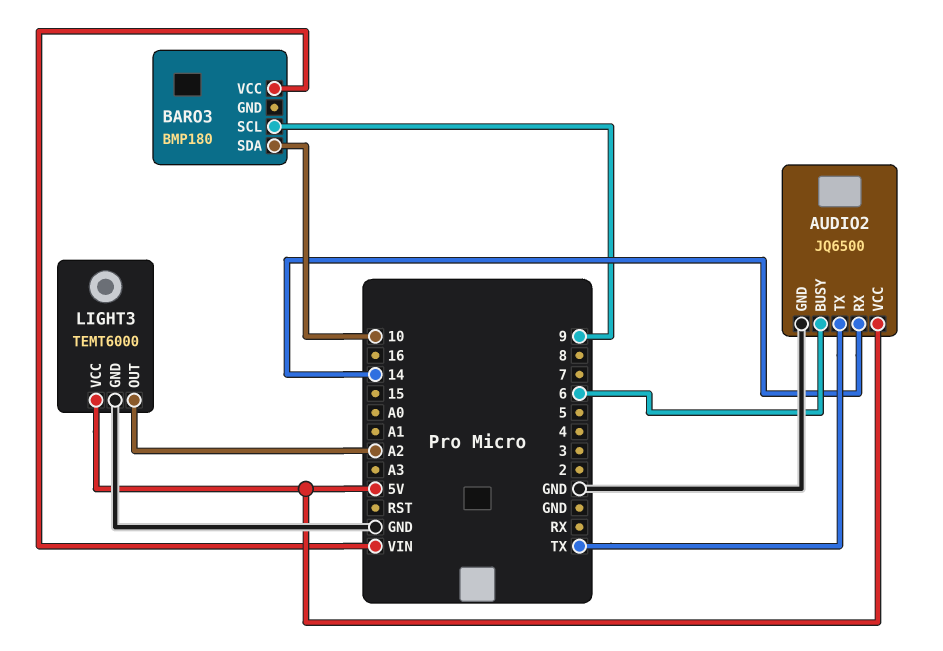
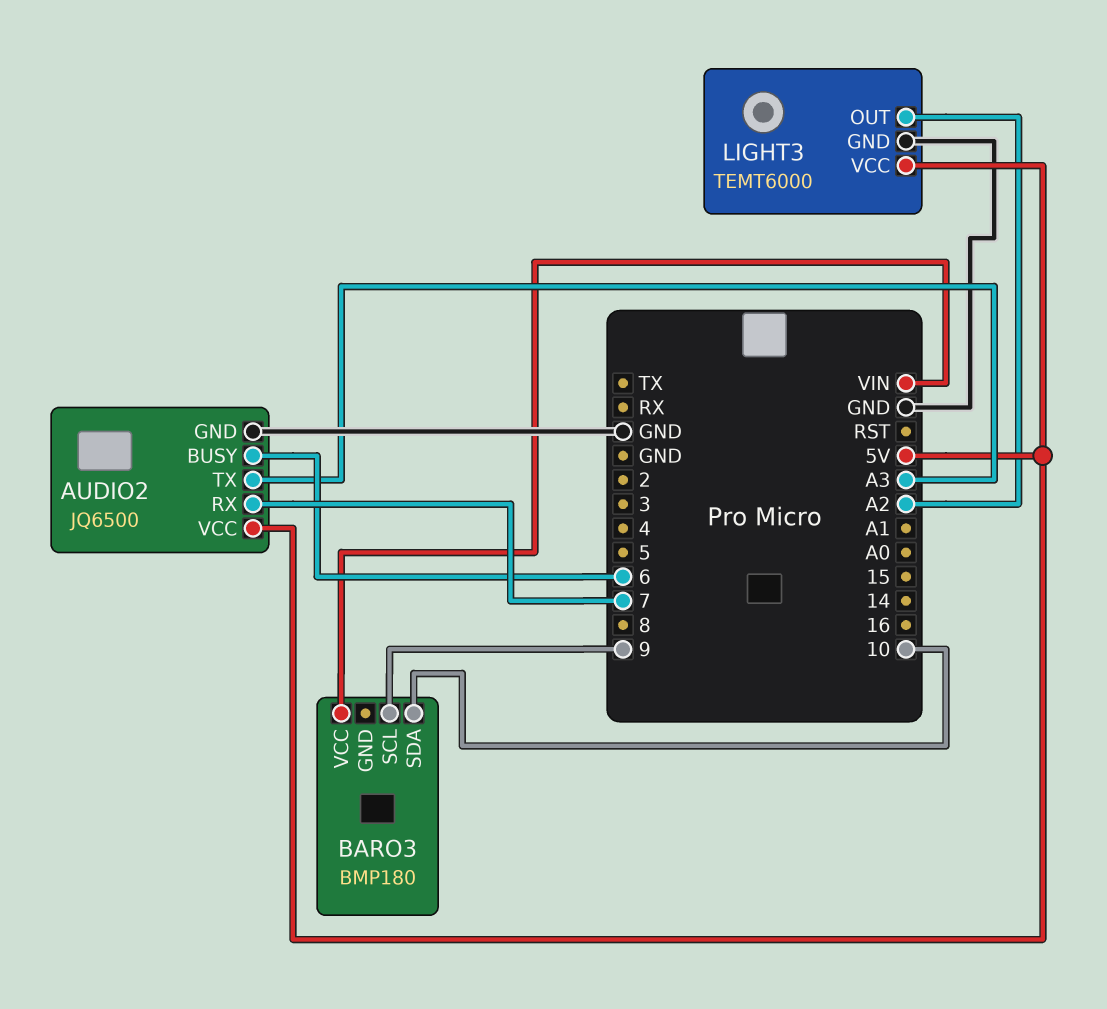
AUDIO2 pin RX: 14 -> 7
AUDIO2 pin TX: TX -> A3

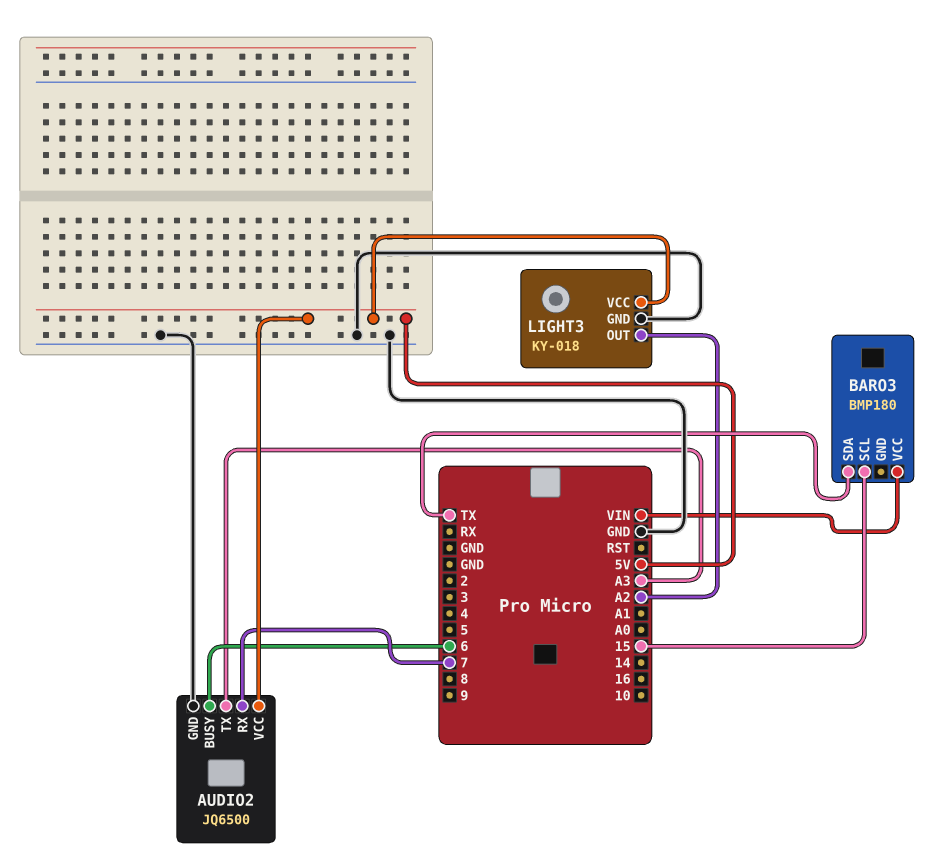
BARO3 pin SCL: 9 -> 15
BARO3 pin SDA: 10 -> TX
LIGHT3: TEMT6000 -> KY-018

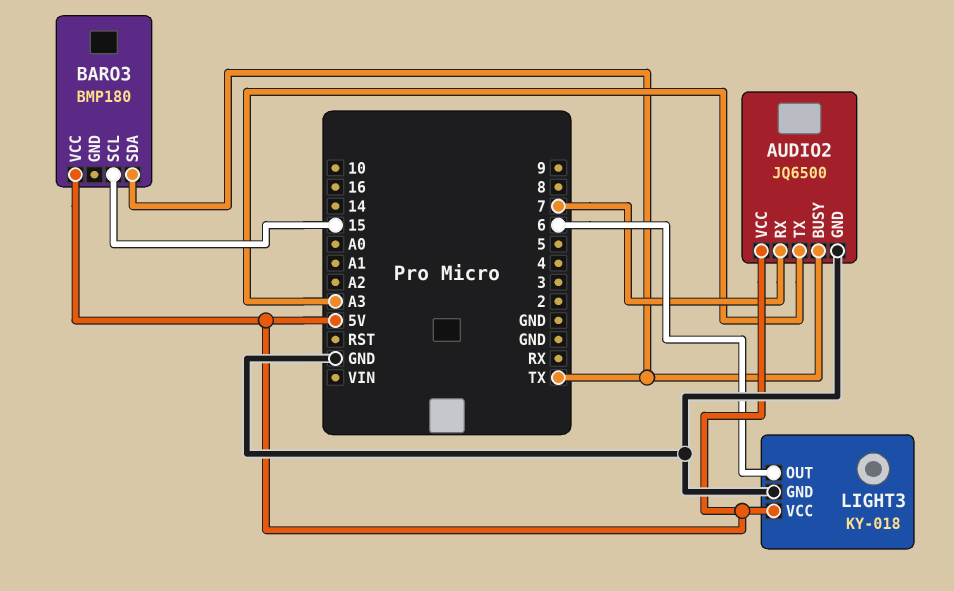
AUDIO2 pin BUSY: 6 -> TX
BARO3 pin VCC: VIN -> 5V
LIGHT3 pin OUT: A2 -> 6

